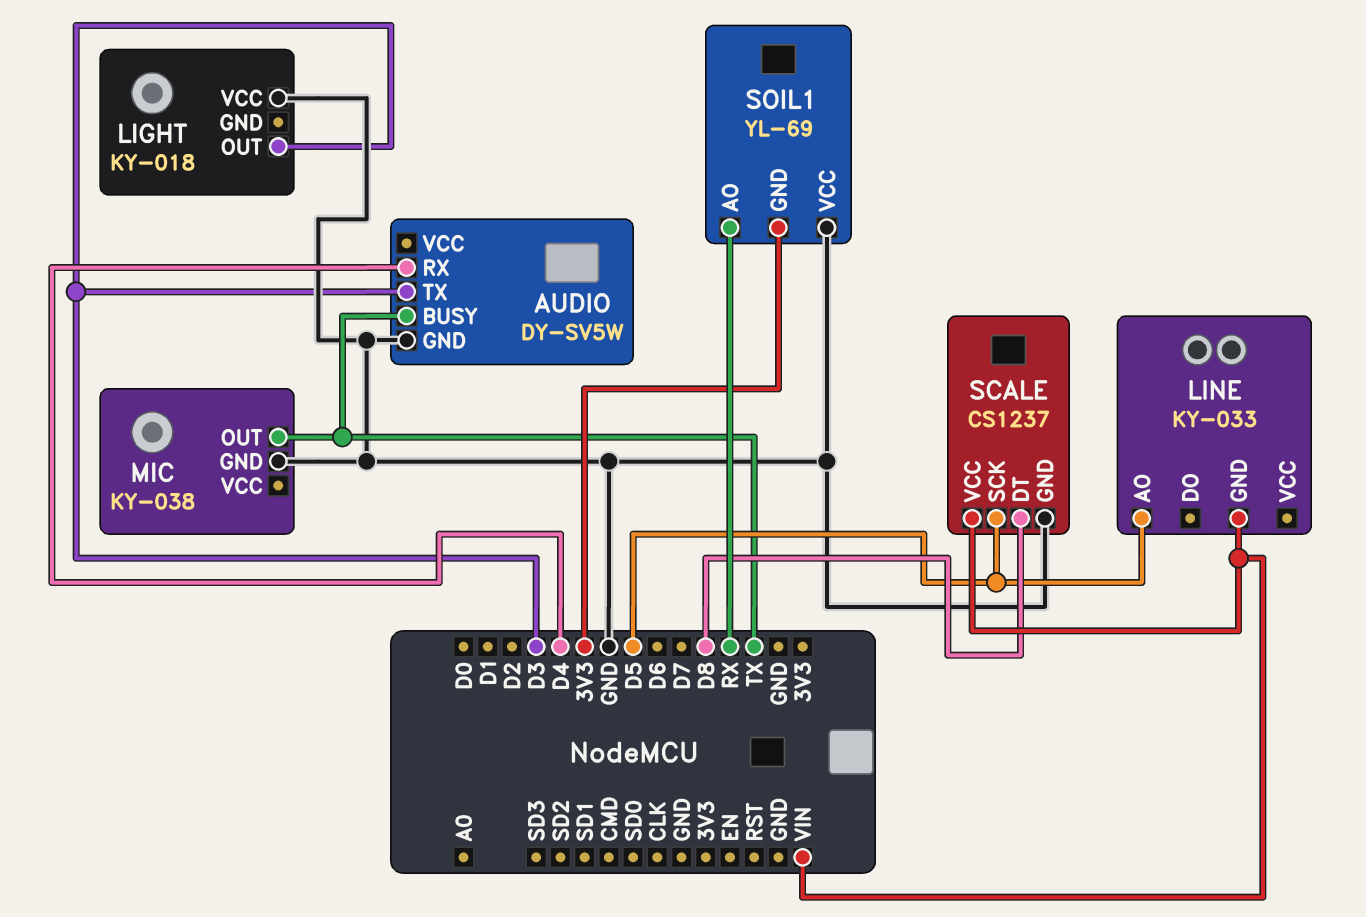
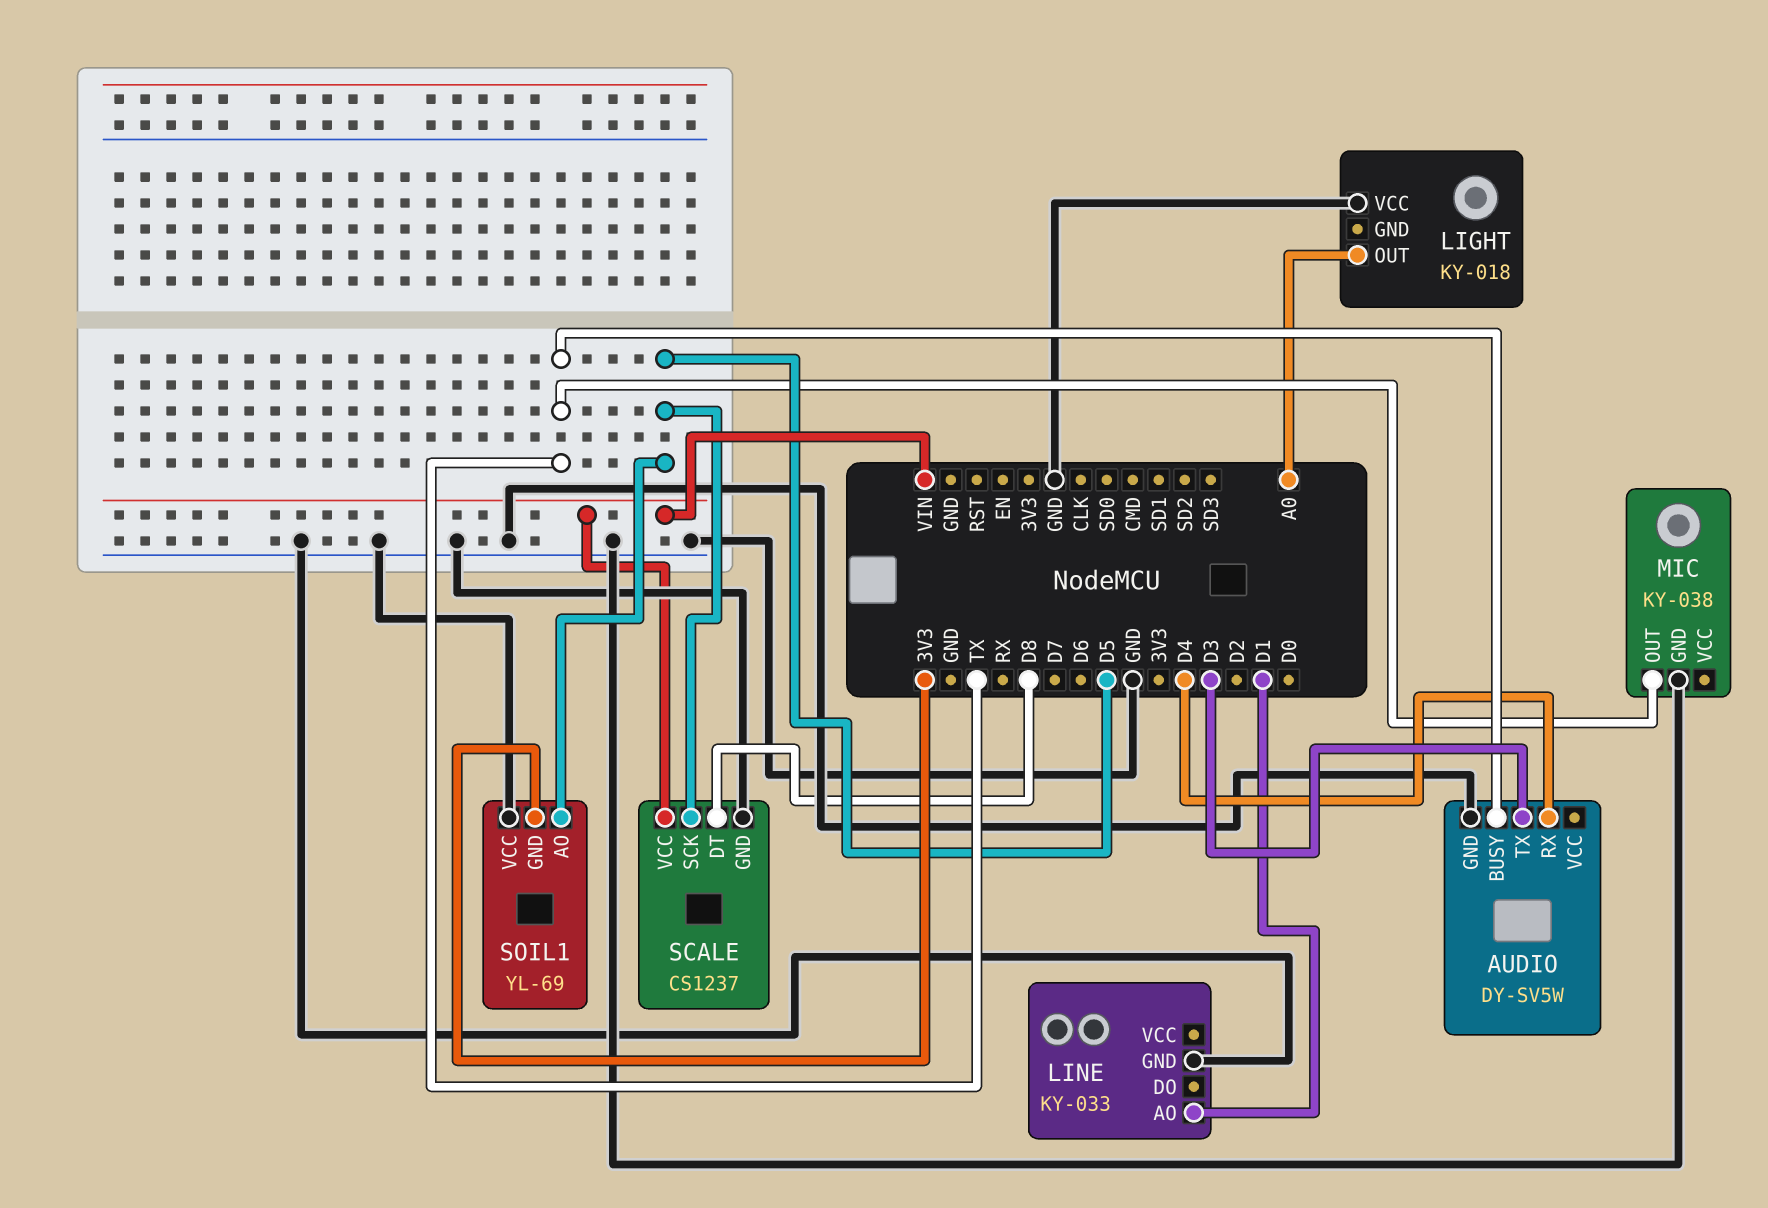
LIGHT pin OUT: D3 -> A0
LINE pin AO: D5 -> D1
LINE pin GND: VIN -> GND
SOIL1 pin AO: RX -> D5

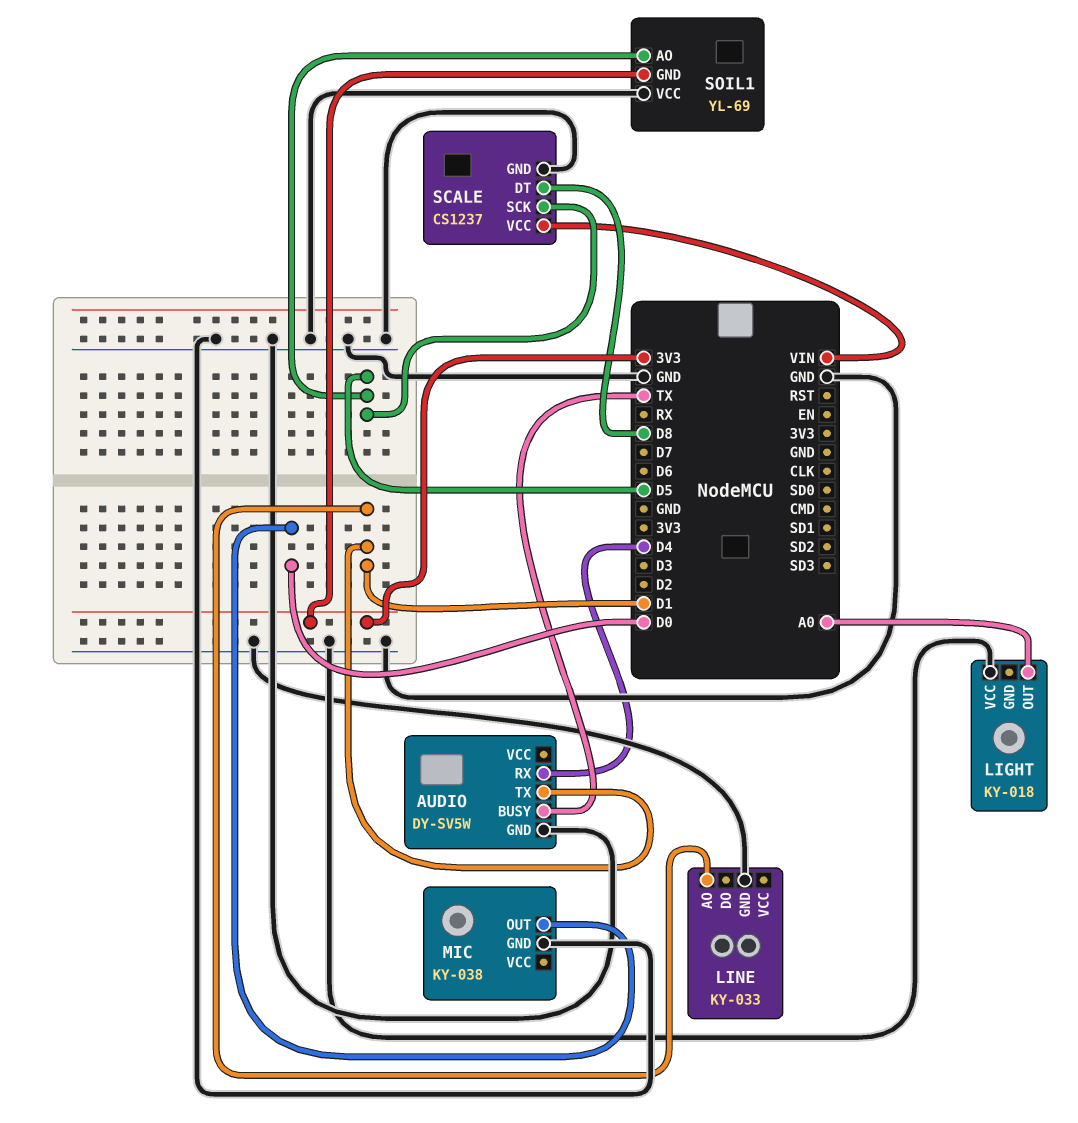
AUDIO pin TX: D3 -> D1
MIC pin OUT: TX -> D0

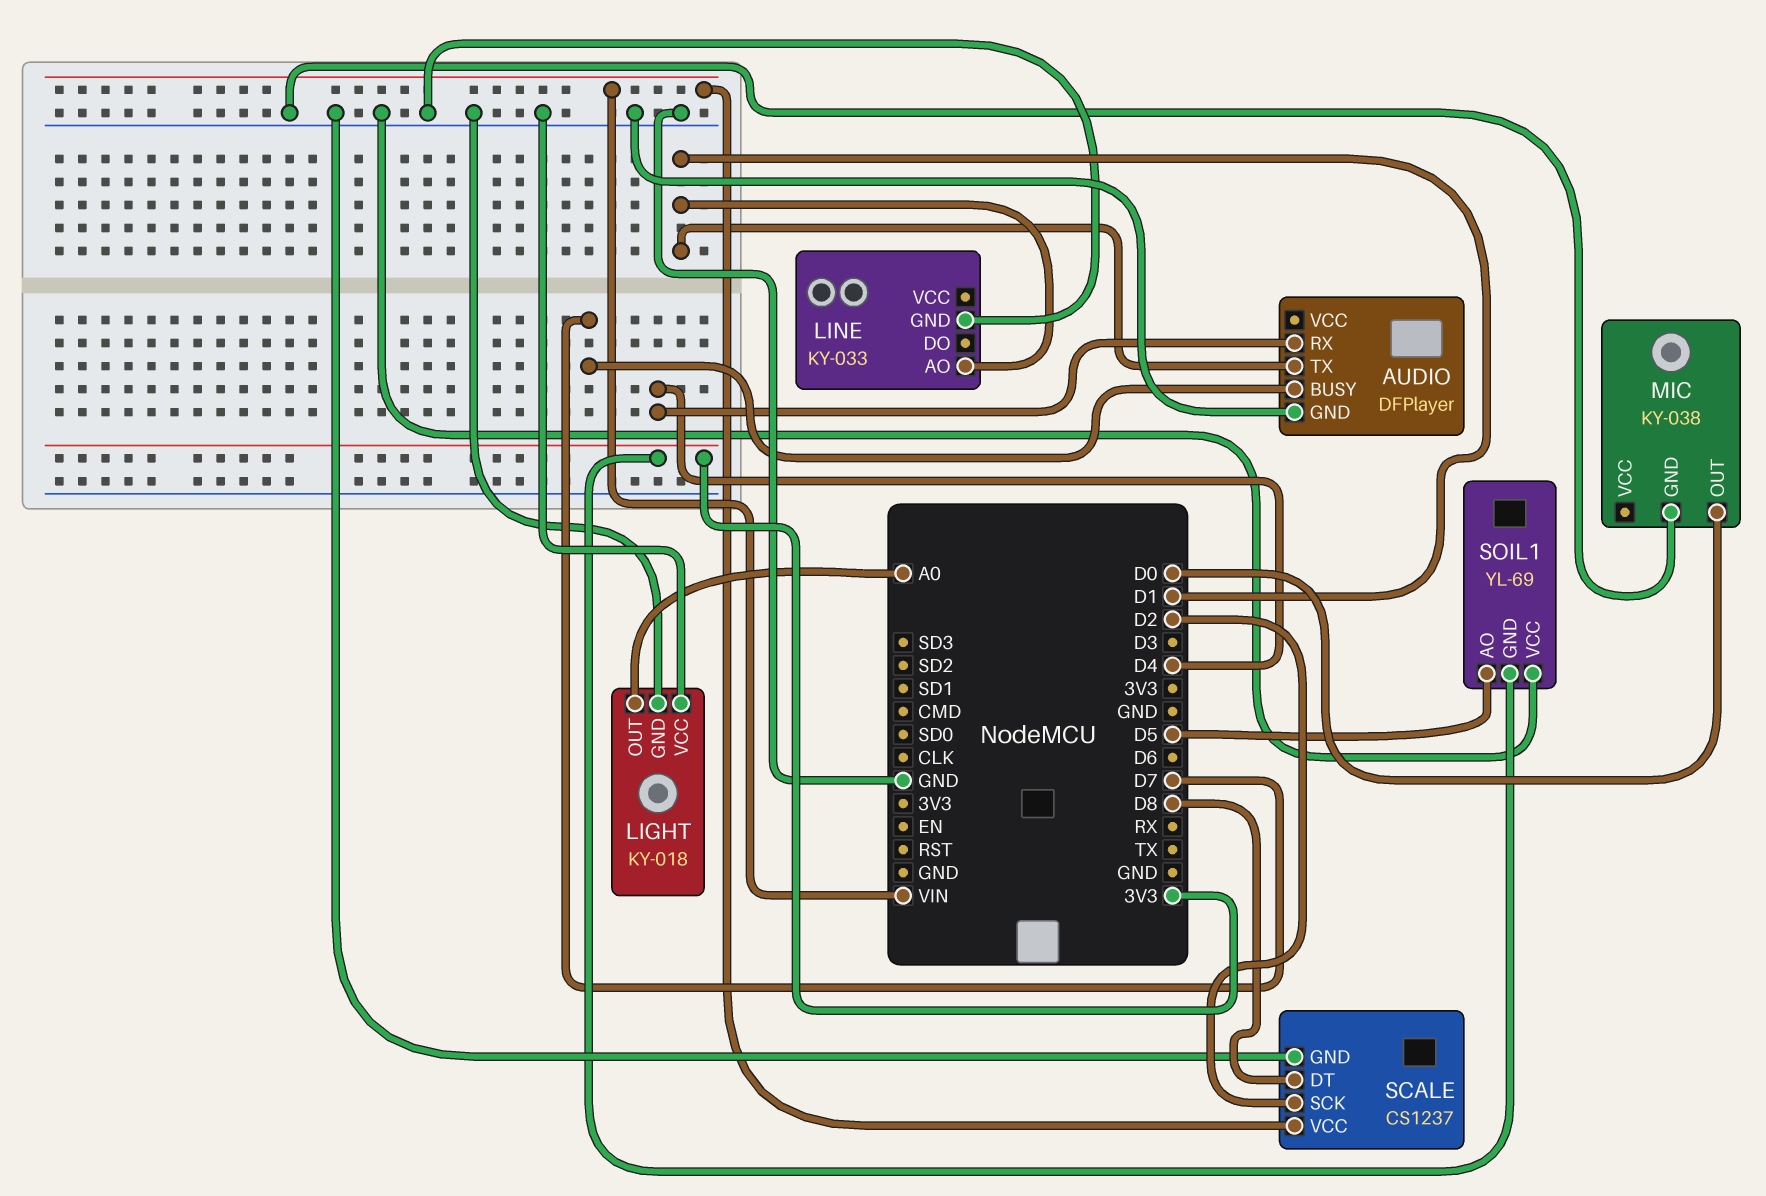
AUDIO: DY-SV5W -> DFPlayer
AUDIO pin BUSY: TX -> D7
LIGHT pin GND: none -> GND
SCALE pin SCK: D5 -> D2

